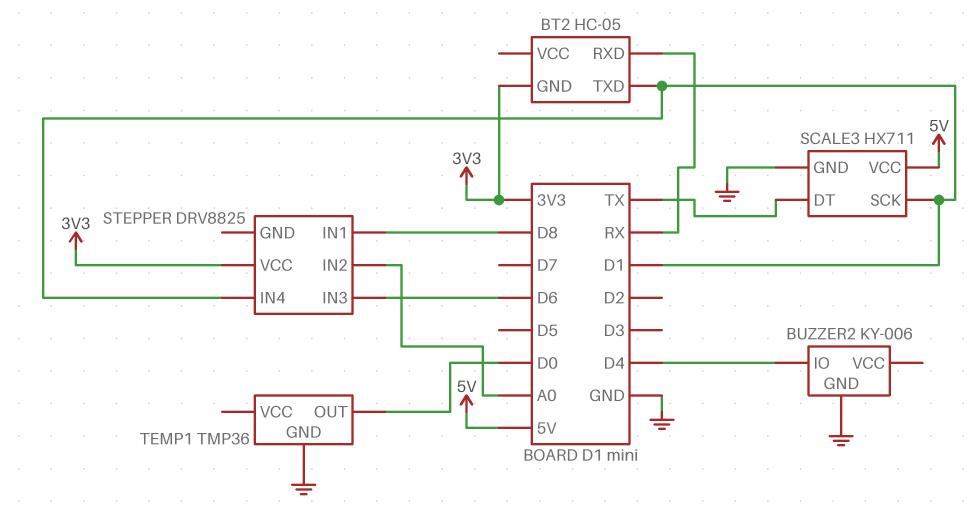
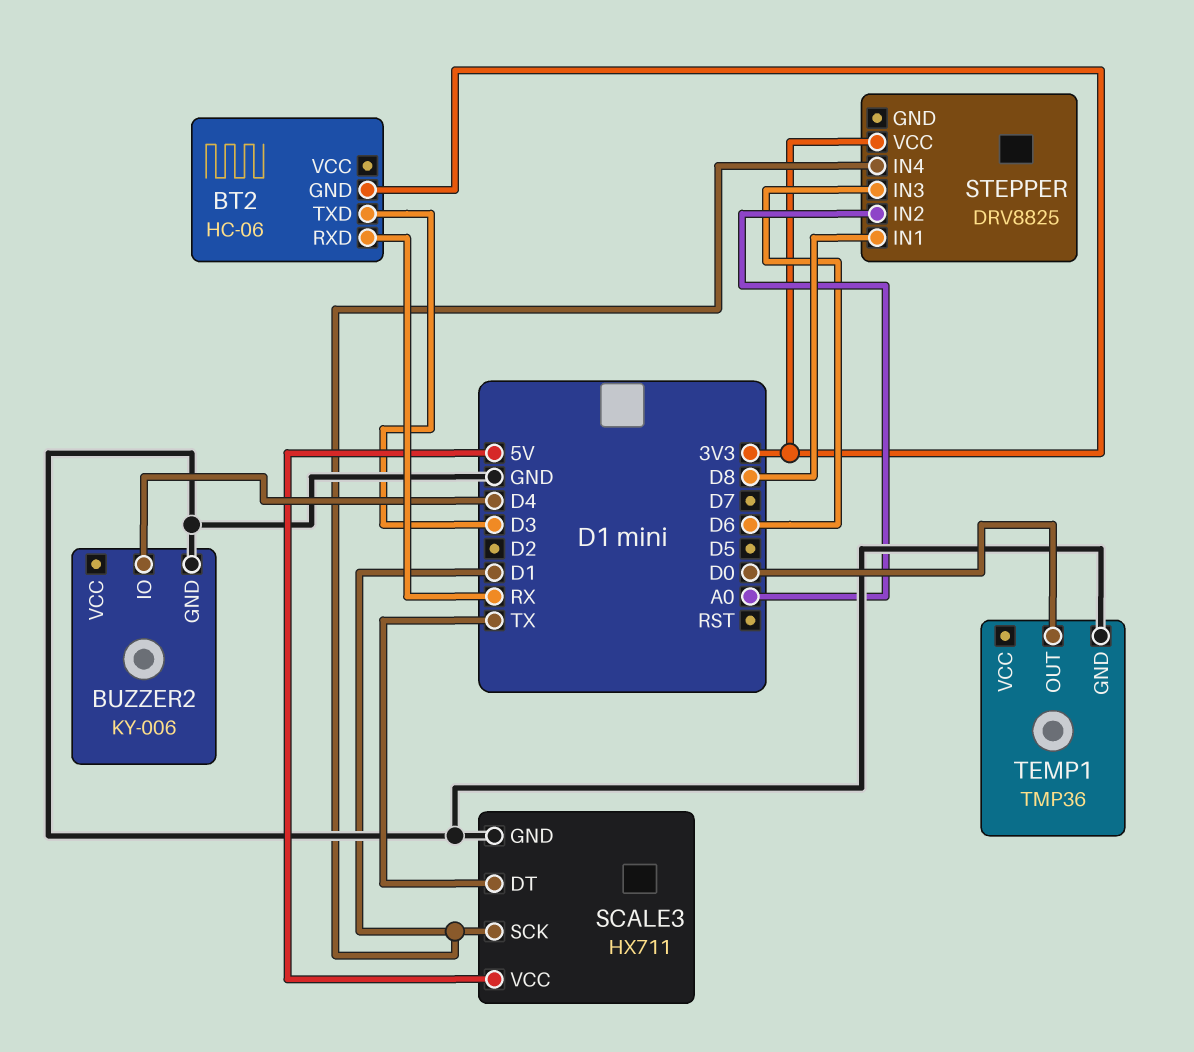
BT2: HC-05 -> HC-06
BT2 pin TXD: D1 -> D3

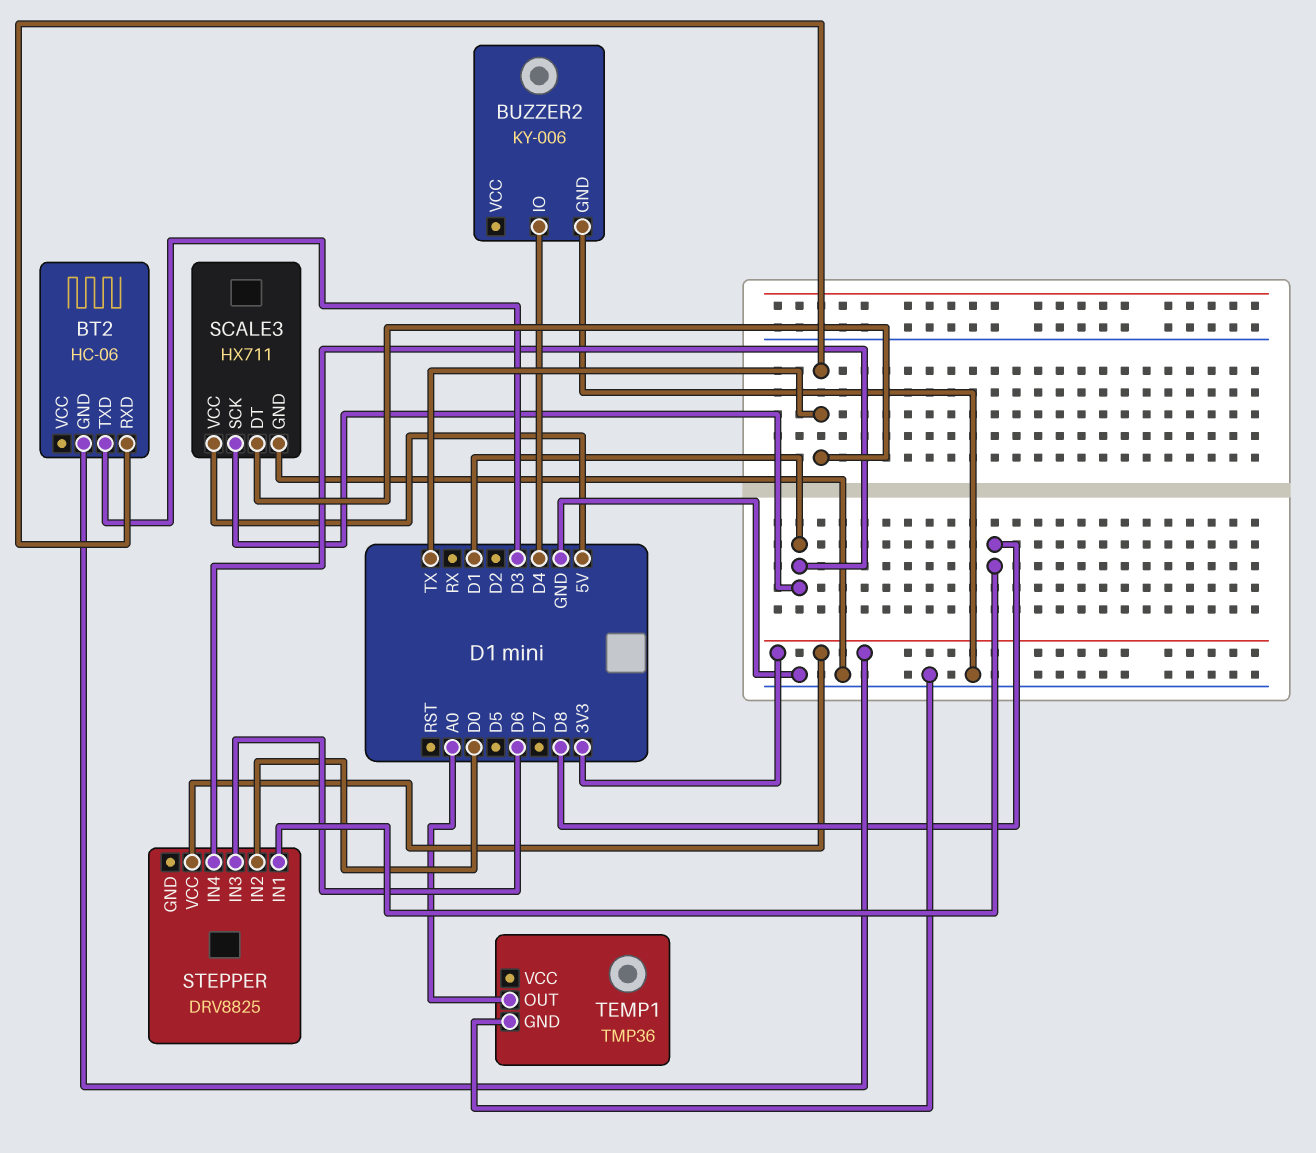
BT2 pin RXD: RX -> TX
STEPPER pin IN2: A0 -> D0
TEMP1 pin OUT: D0 -> A0

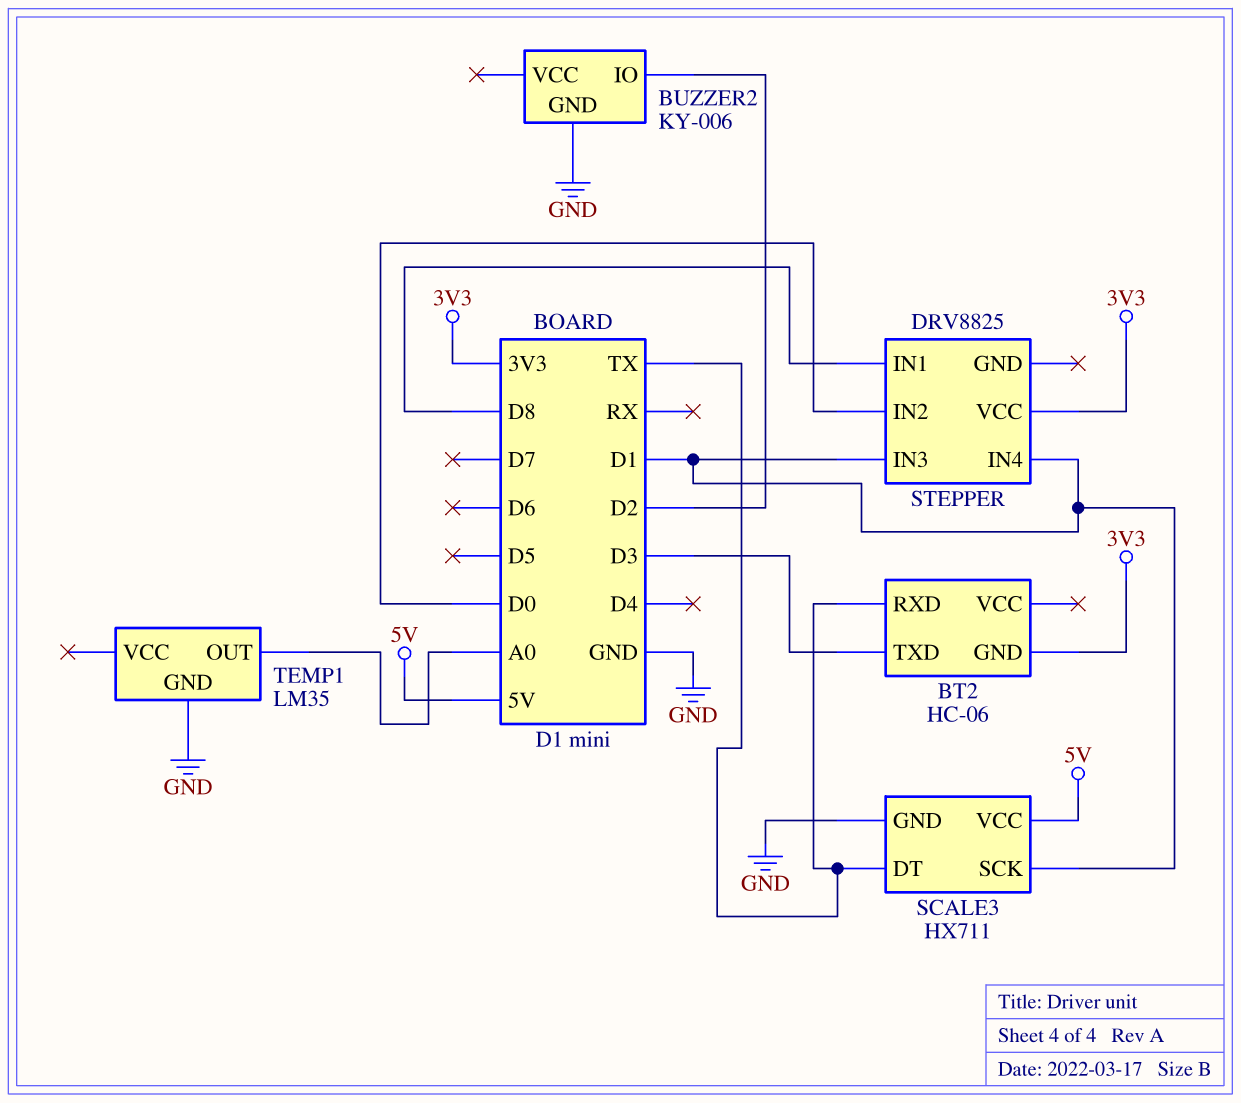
BUZZER2 pin IO: D4 -> D2
STEPPER pin IN3: D6 -> D1
TEMP1: TMP36 -> LM35

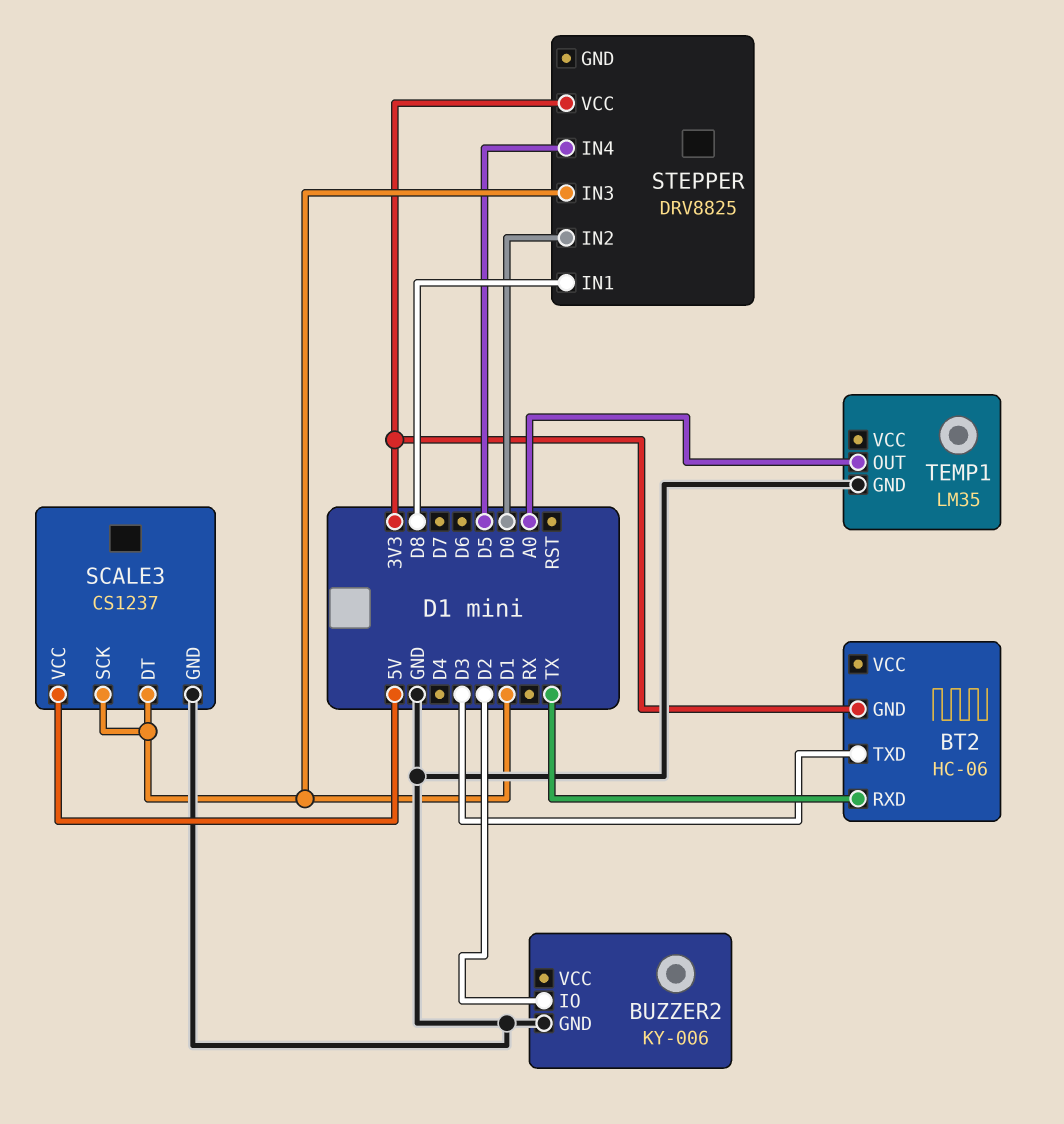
SCALE3: HX711 -> CS1237
SCALE3 pin DT: TX -> D1
STEPPER pin IN4: D1 -> D5

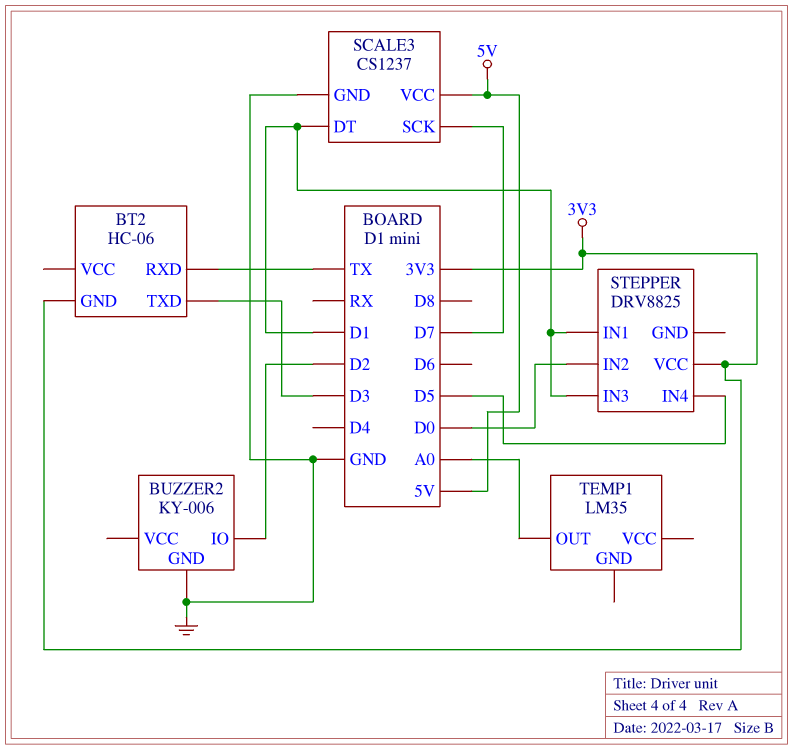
SCALE3 pin SCK: D1 -> D7
STEPPER pin IN1: D8 -> D1
TEMP1 pin GND: GND -> none

